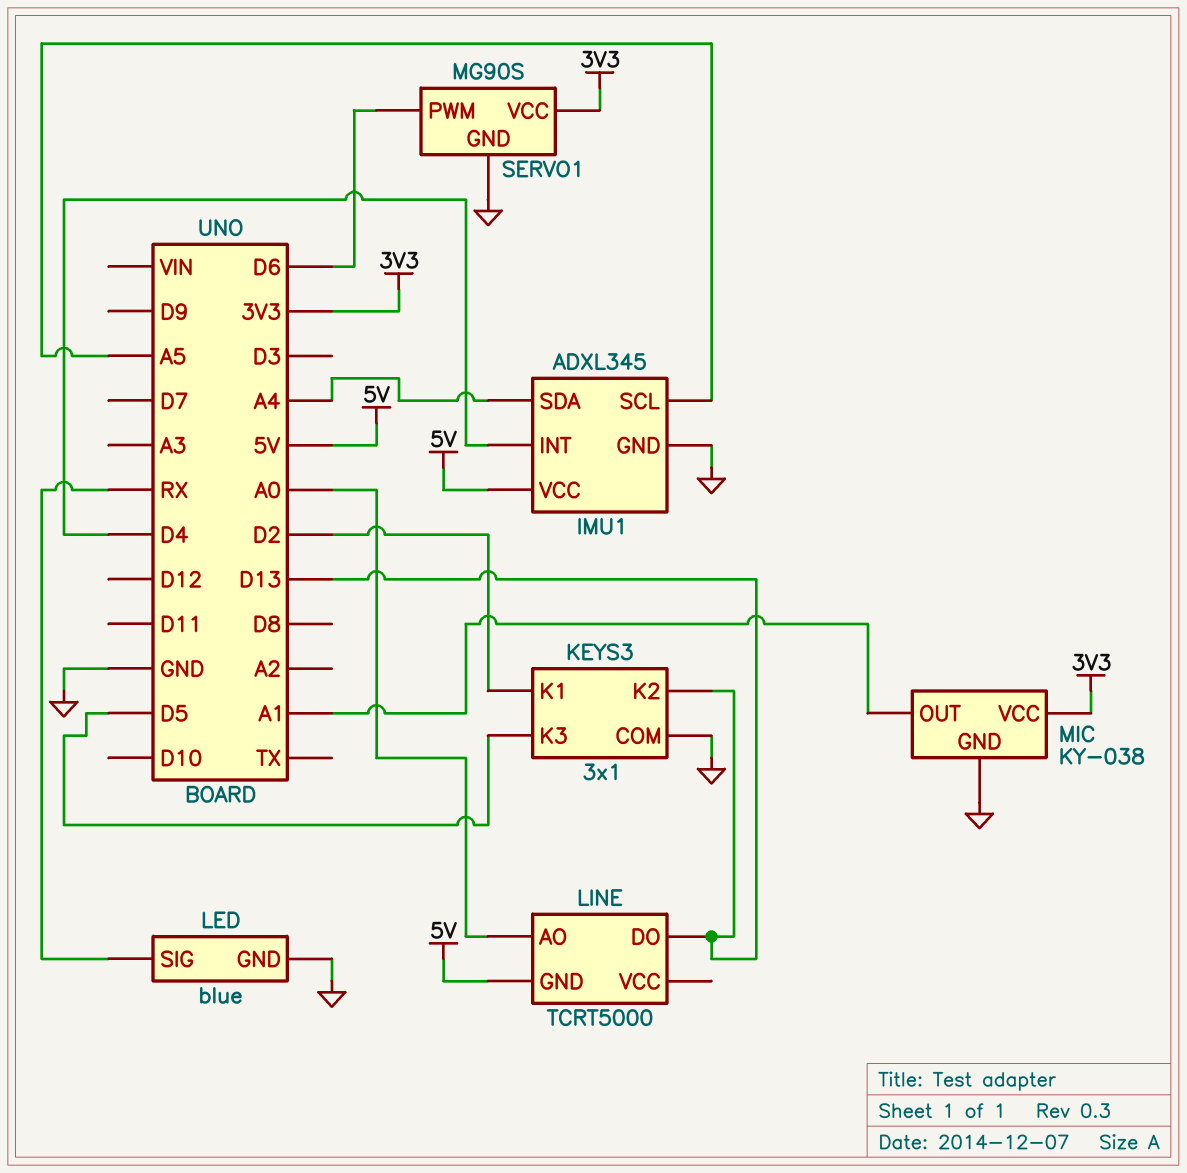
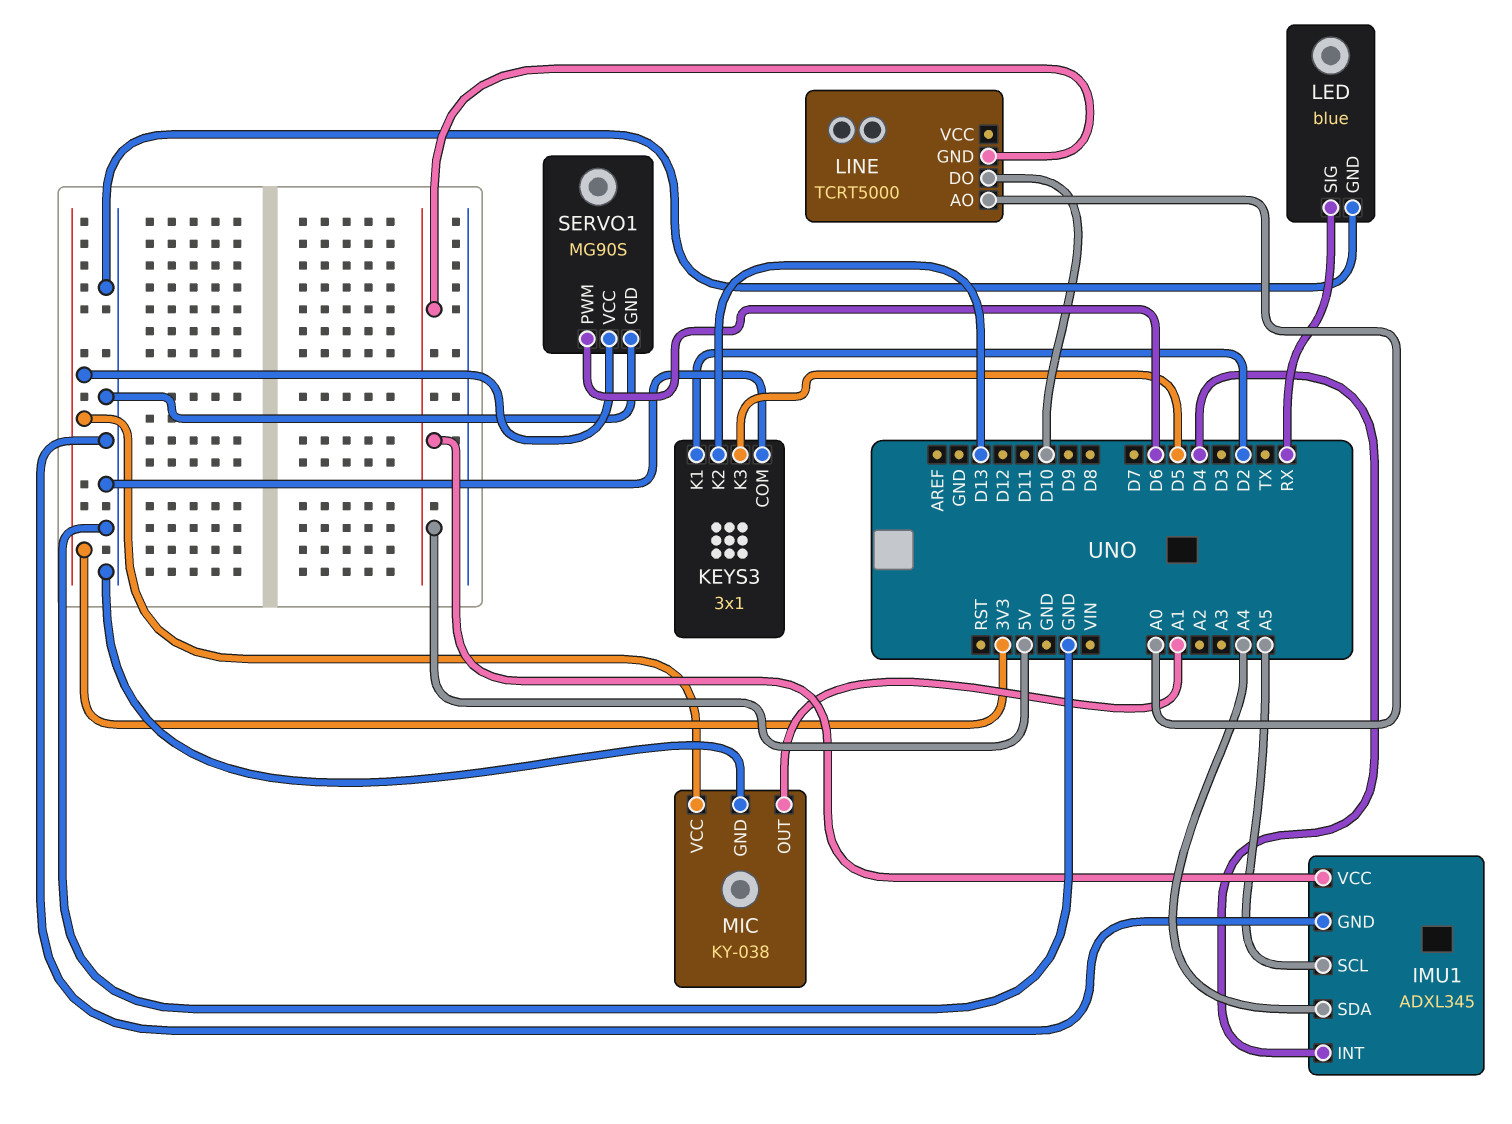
LINE pin DO: D13 -> D10

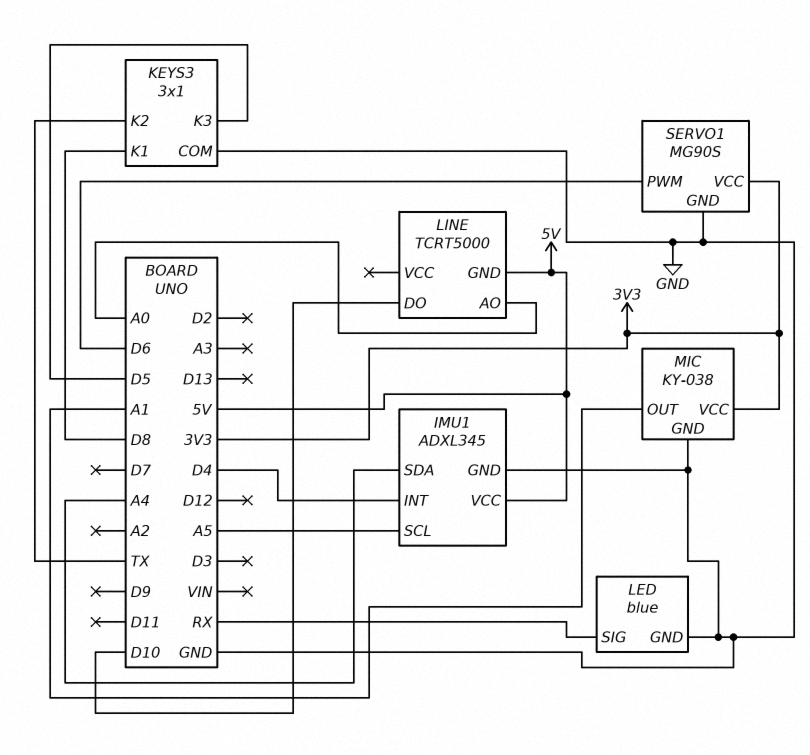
KEYS3 pin K1: D2 -> D8
KEYS3 pin K2: D13 -> TX

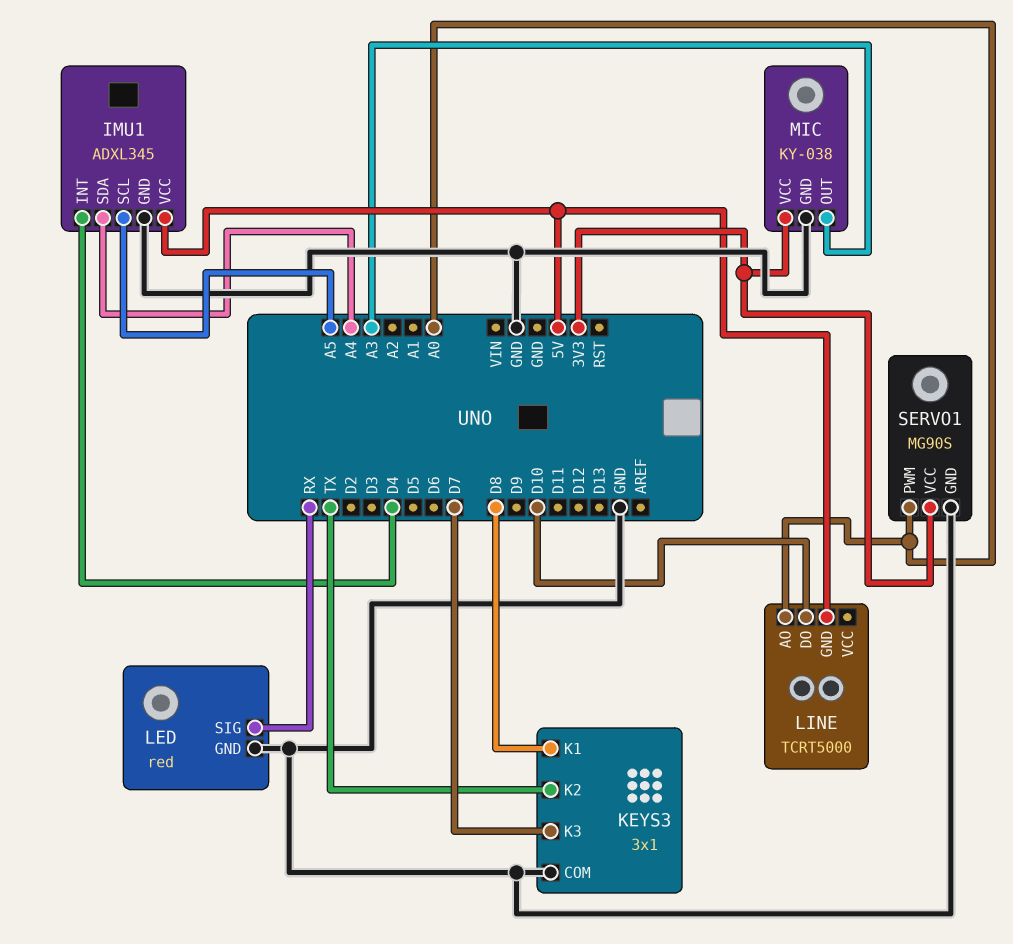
KEYS3 pin K3: D5 -> D7
LED: blue -> red
MIC pin OUT: A1 -> A3
SERVO1 pin PWM: D6 -> A0

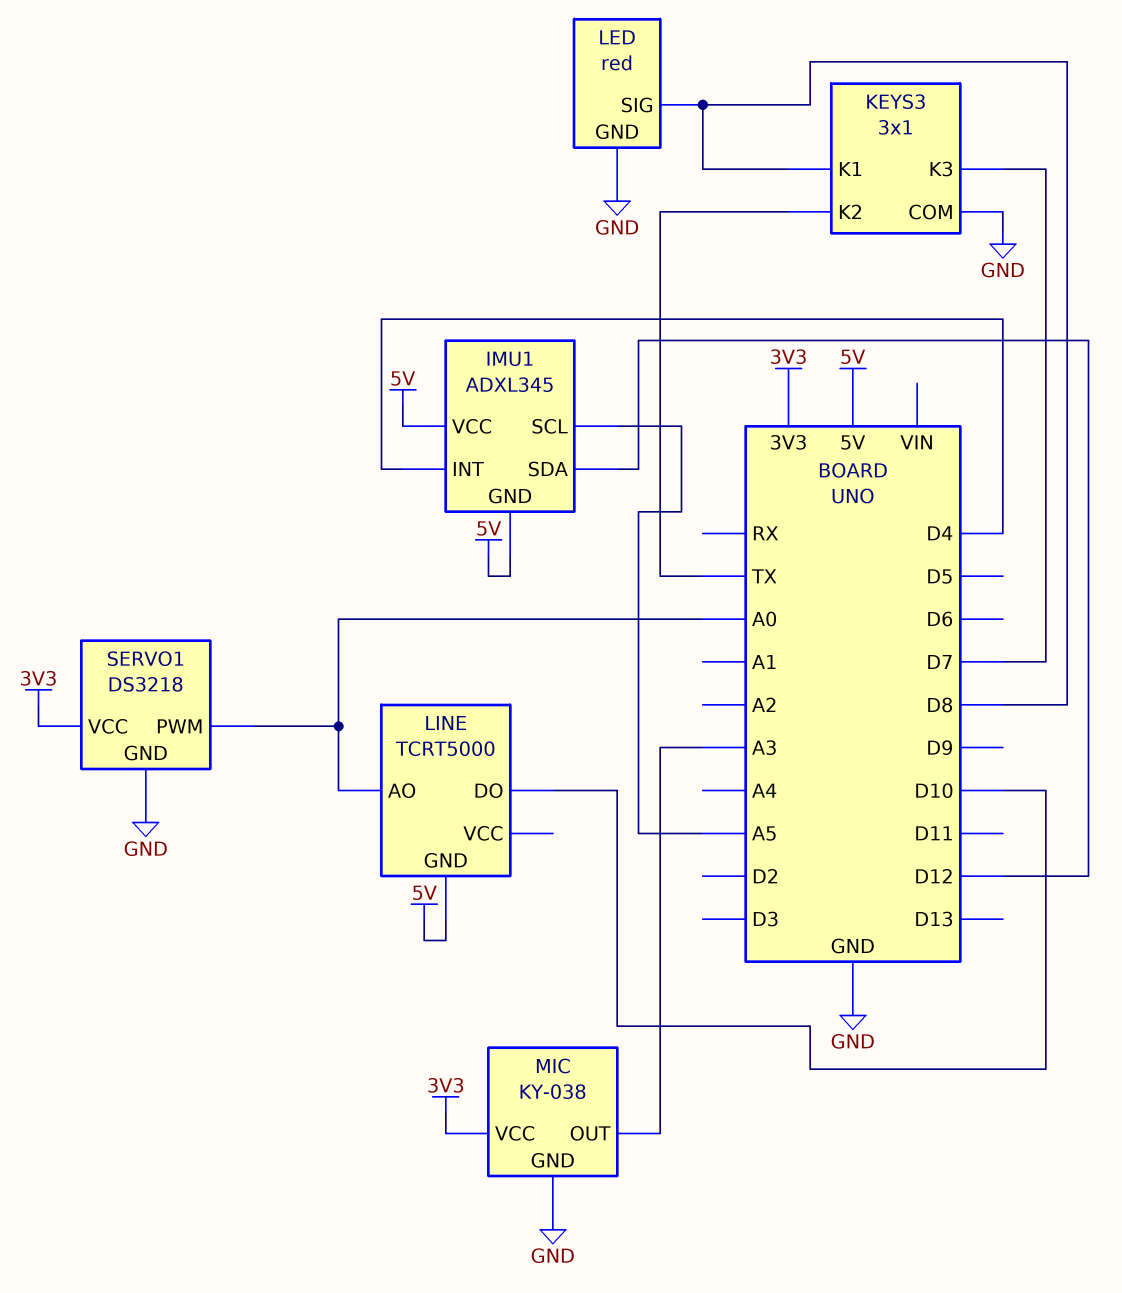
IMU1 pin GND: GND -> 5V
IMU1 pin SDA: A4 -> D12
LED pin SIG: RX -> D8
SERVO1: MG90S -> DS3218

